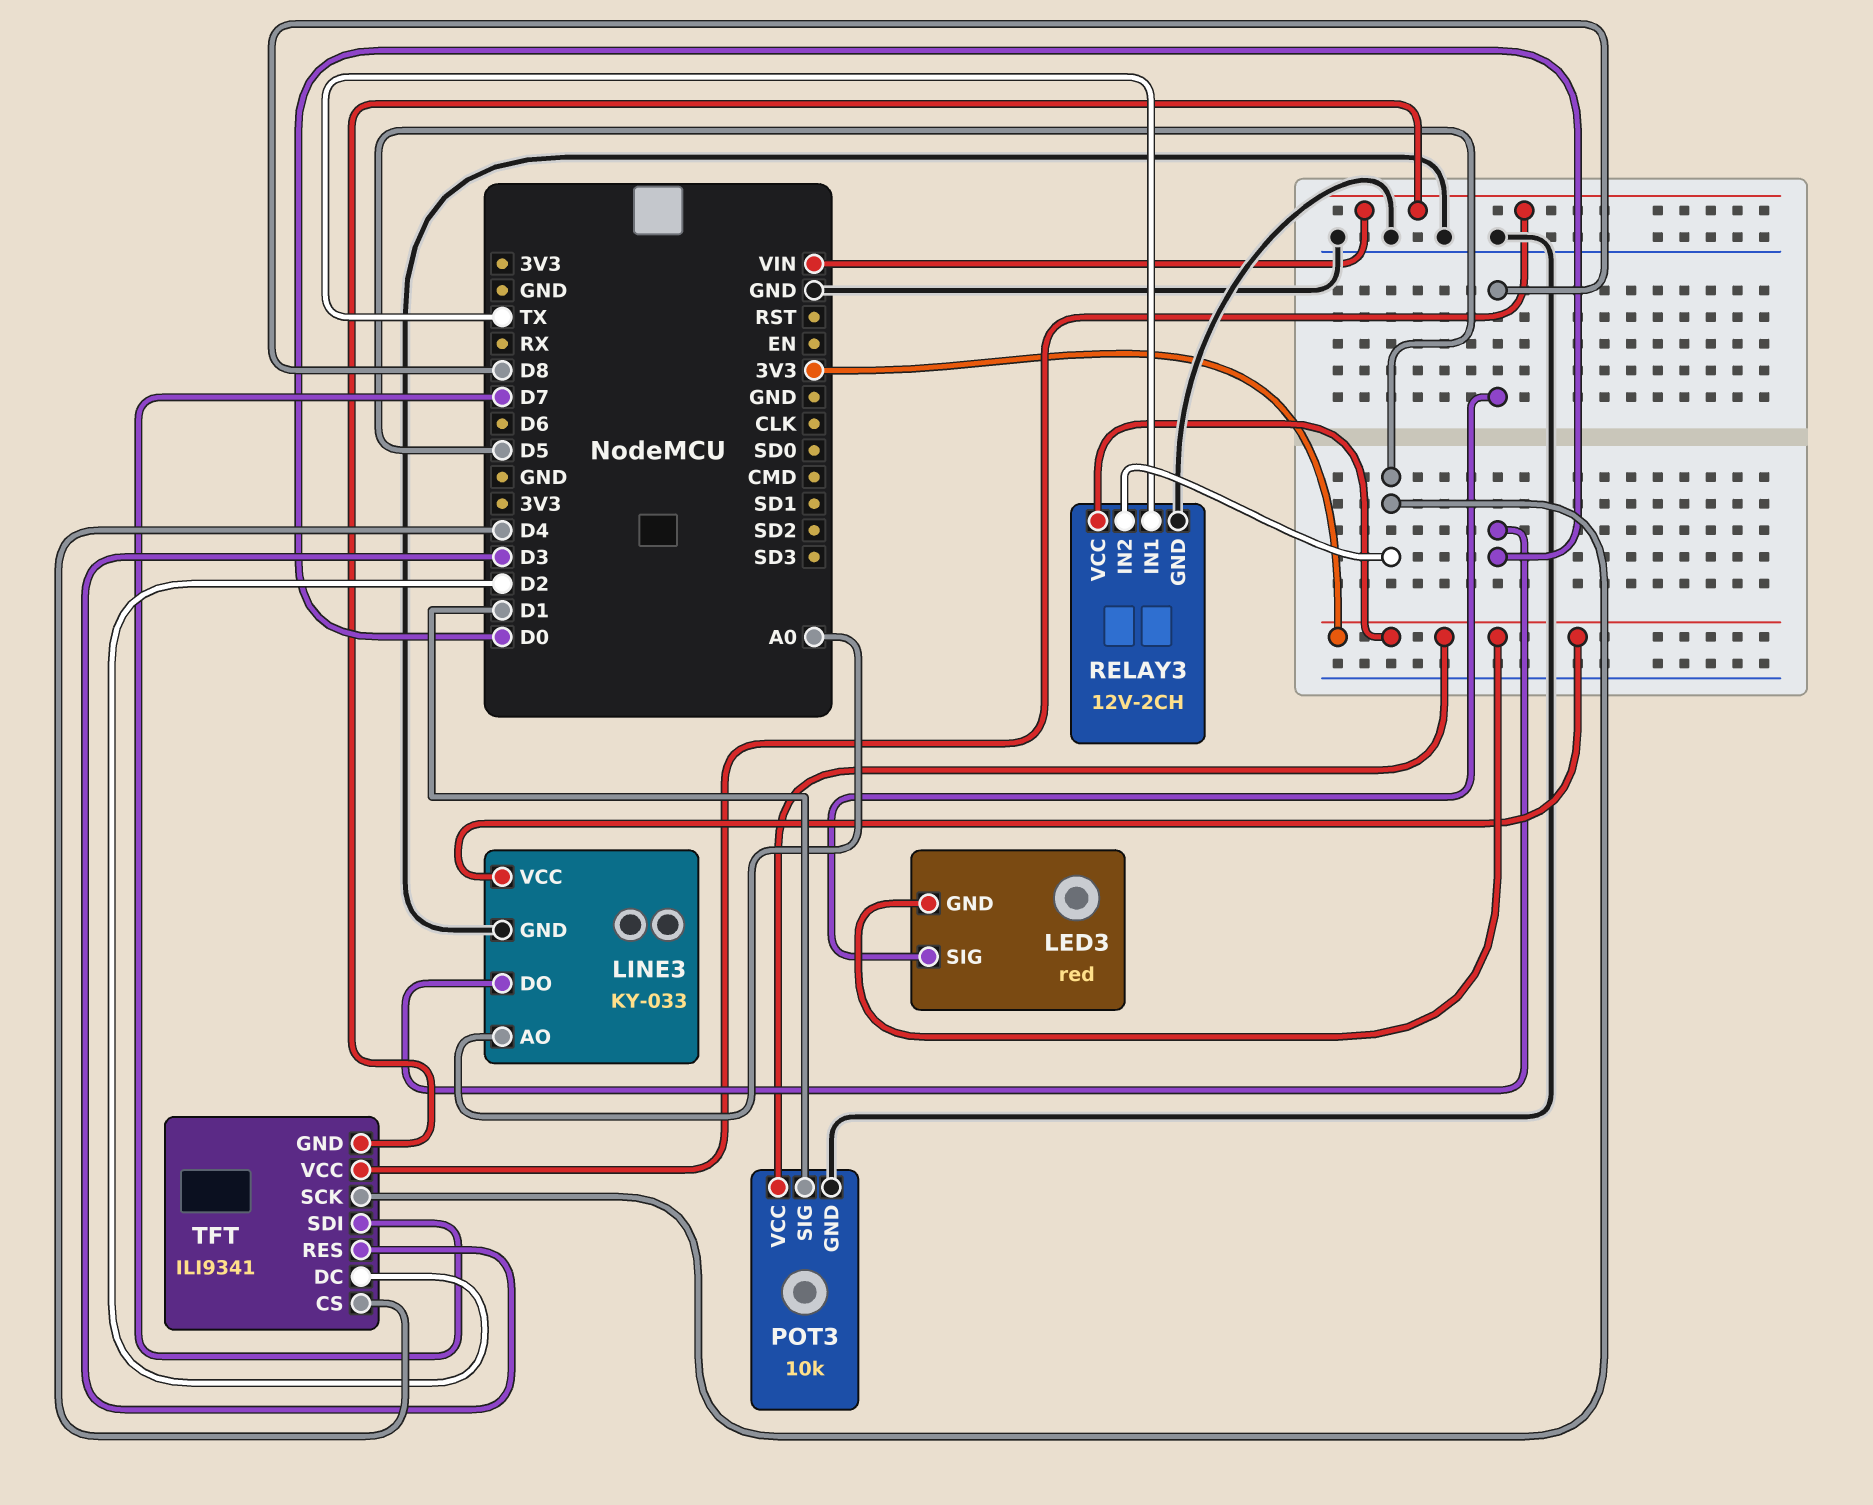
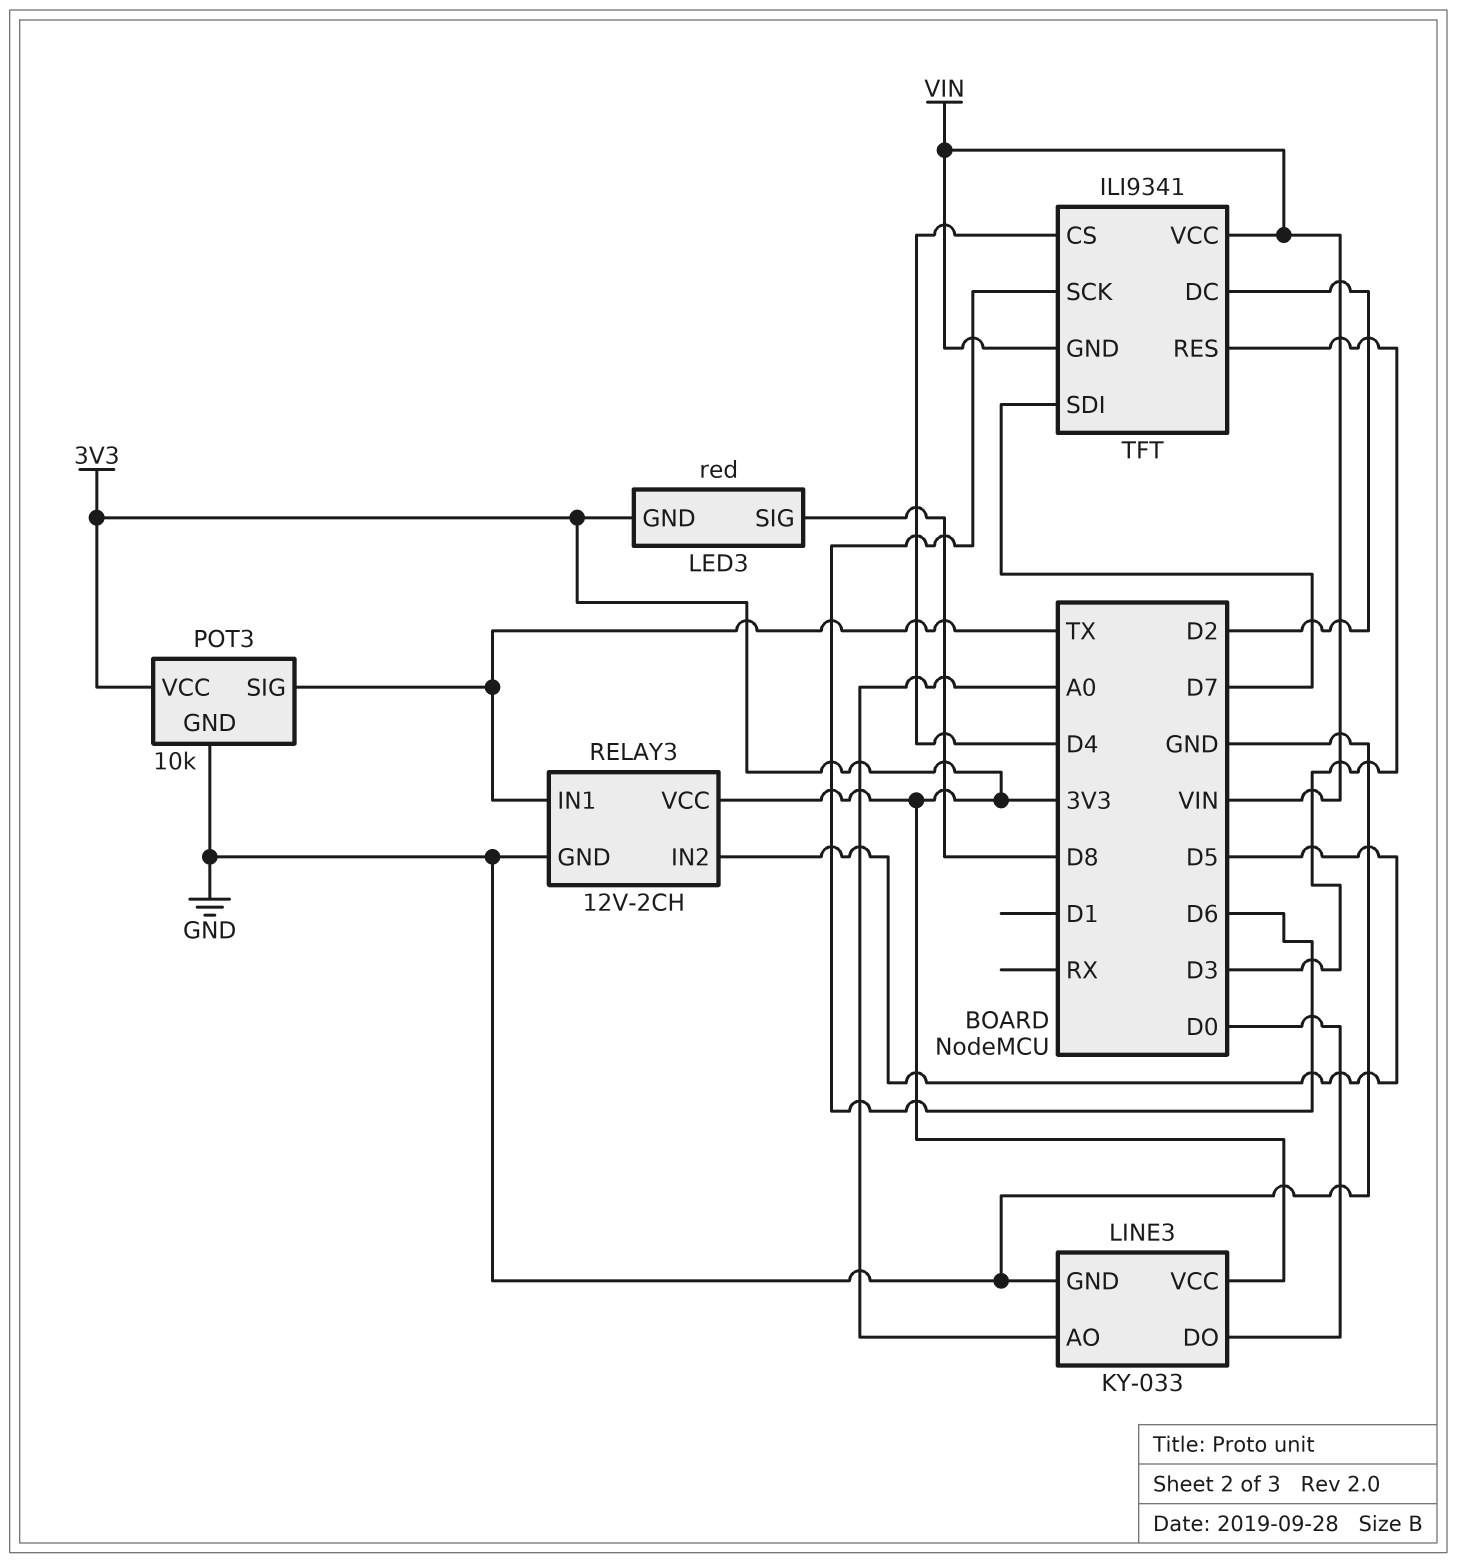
POT3 pin SIG: D1 -> TX
TFT pin SCK: D5 -> D6

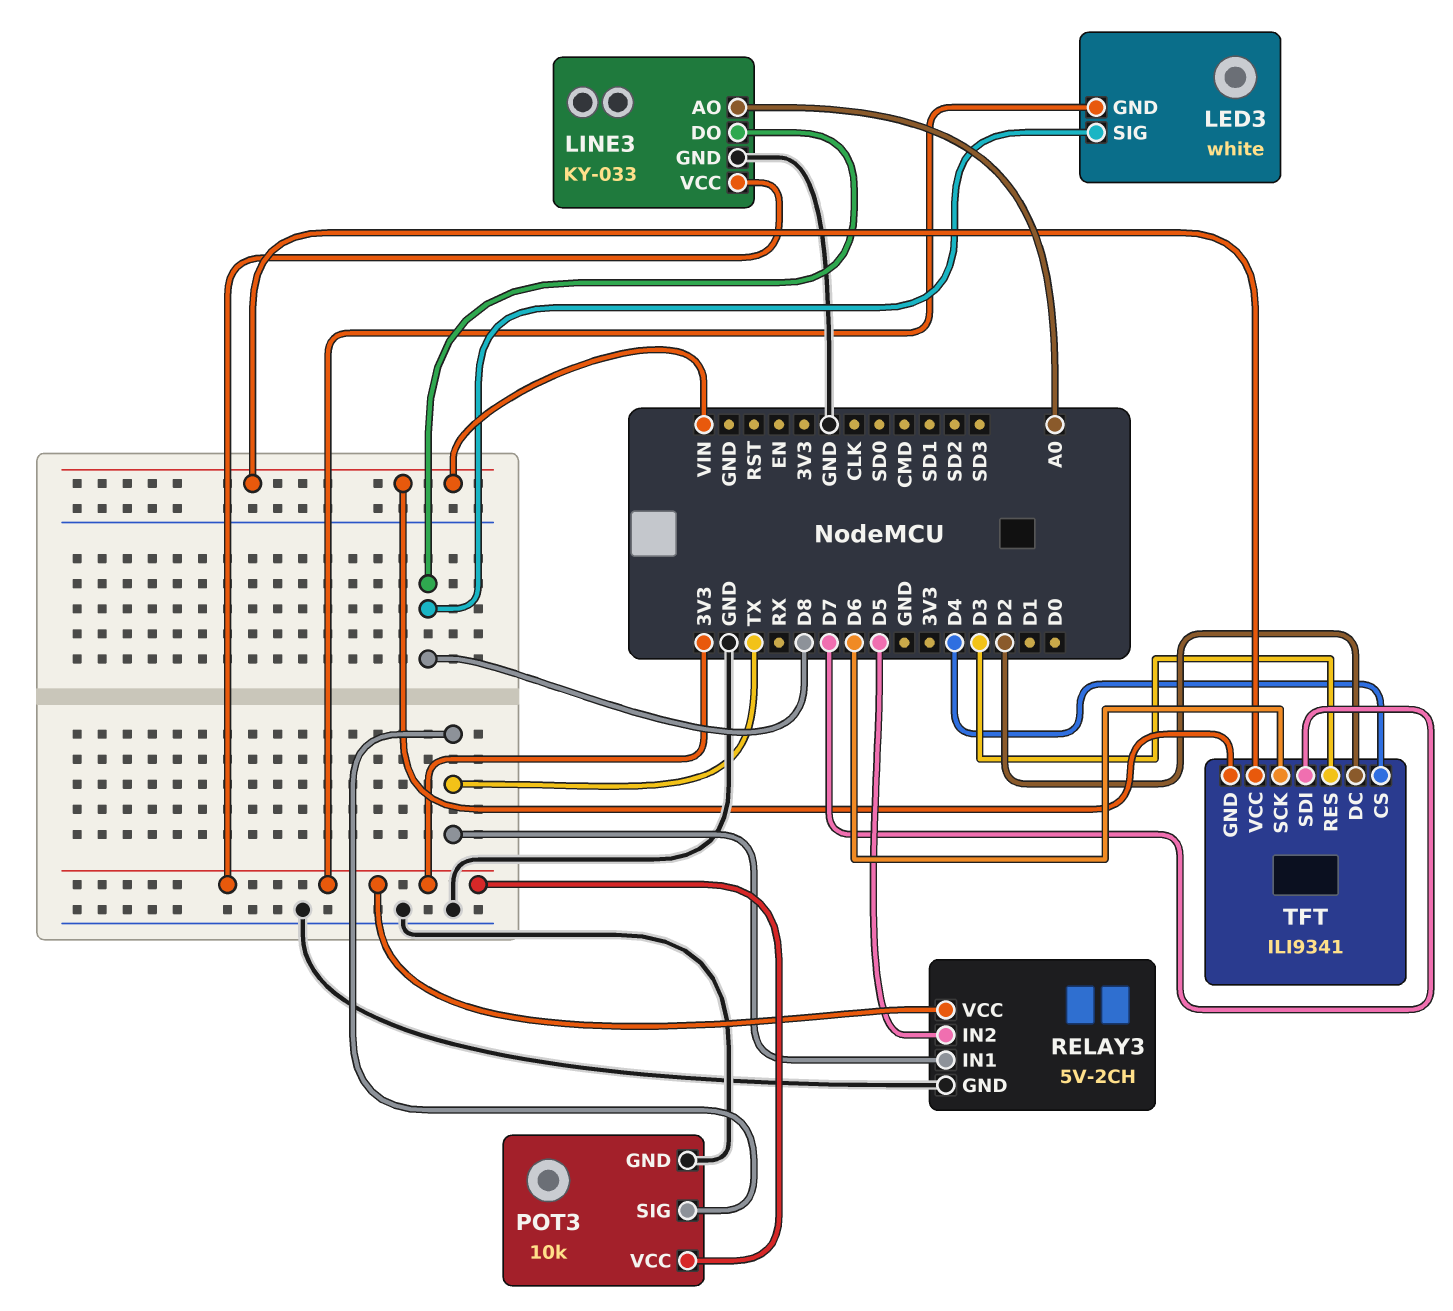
LED3: red -> white
LINE3 pin DO: D0 -> D8
RELAY3: 12V-2CH -> 5V-2CH

